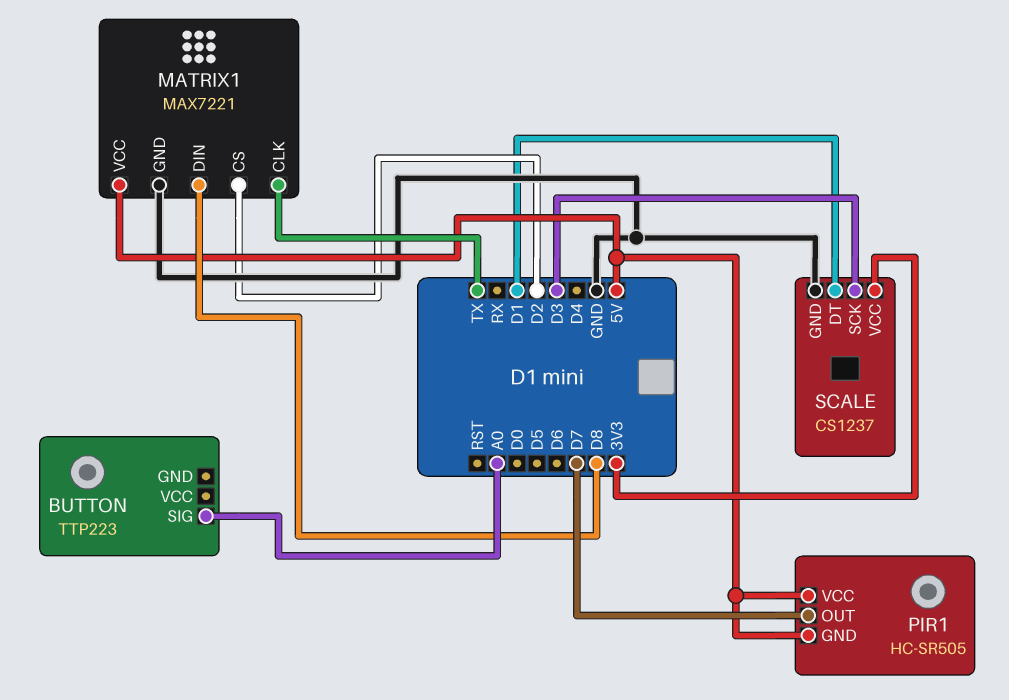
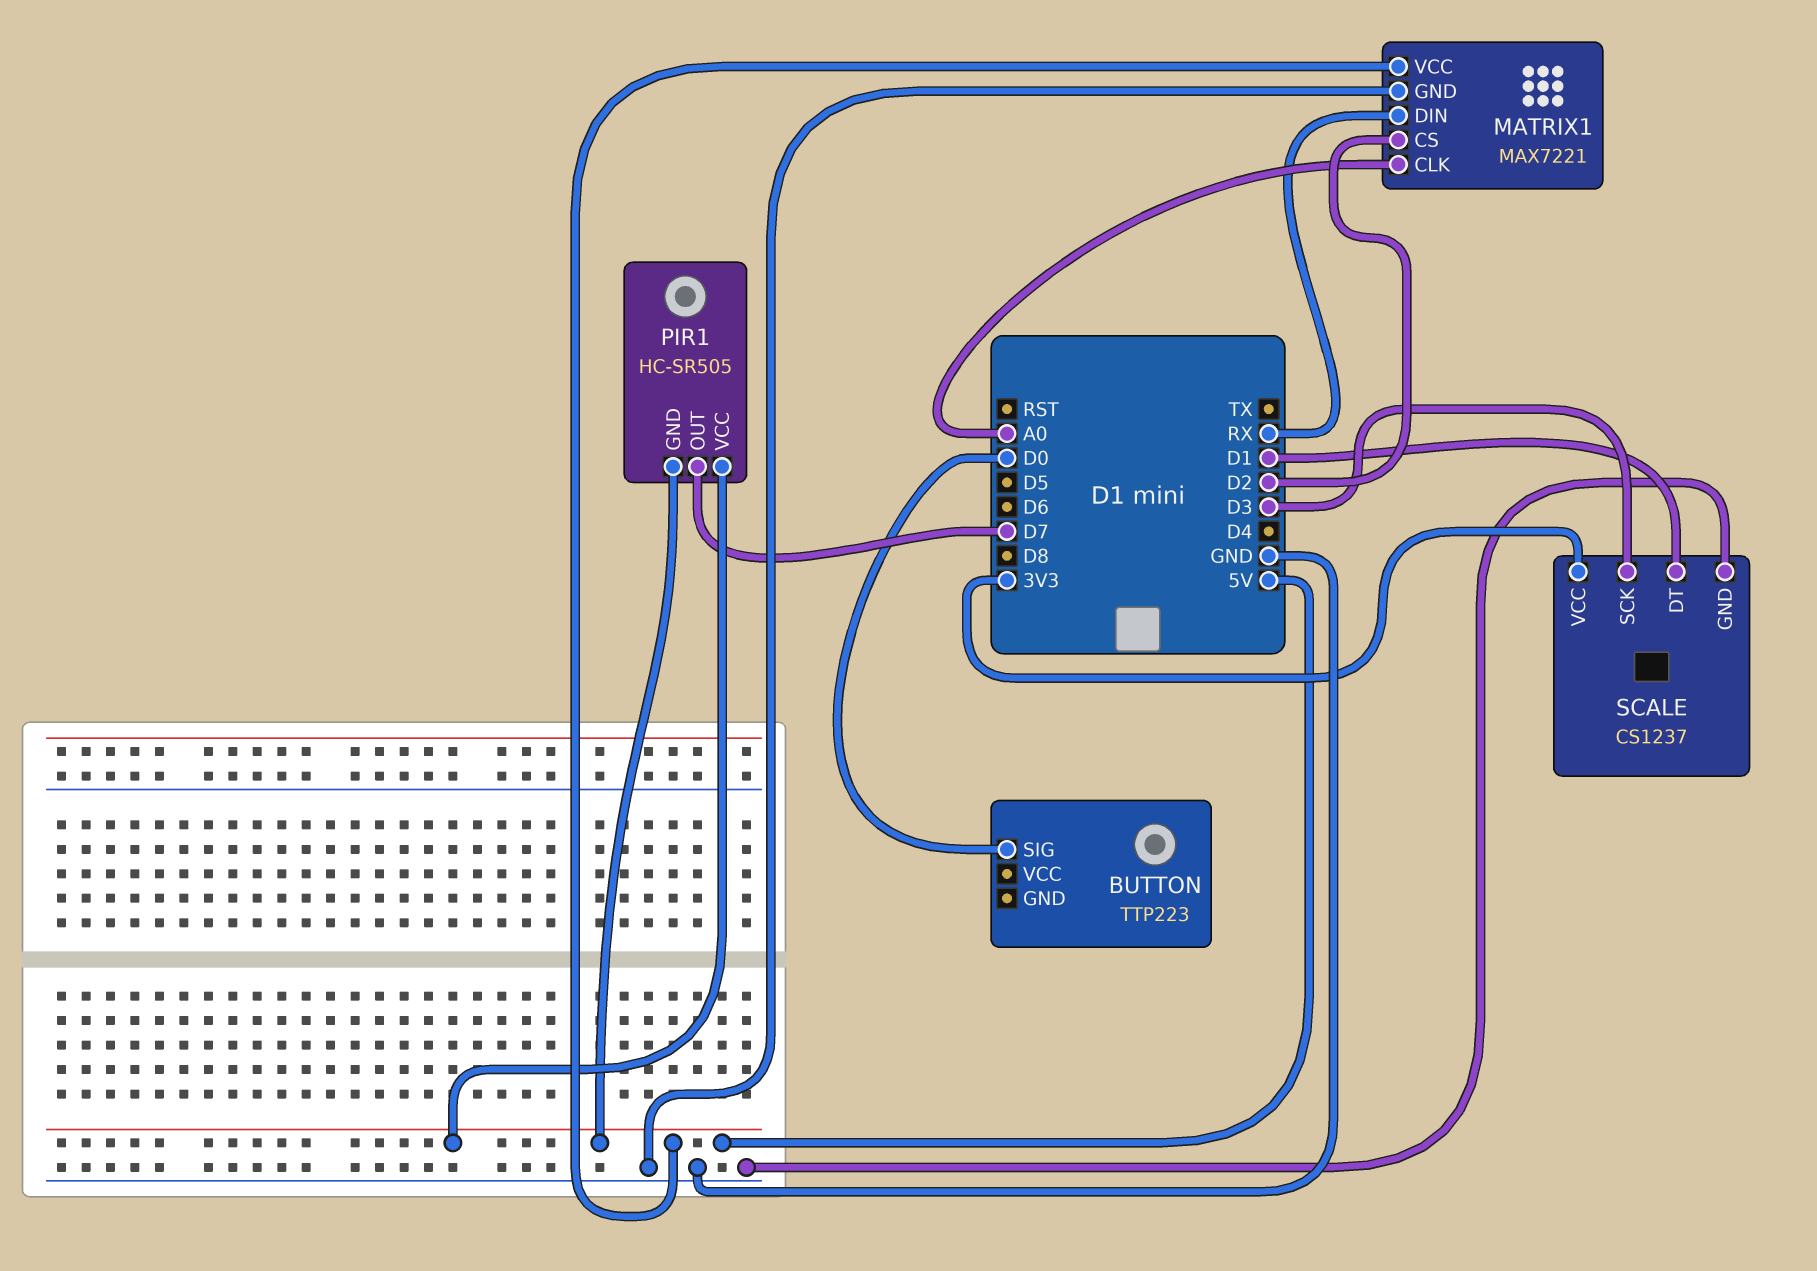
BUTTON pin SIG: A0 -> D0
MATRIX1 pin CLK: TX -> A0
MATRIX1 pin DIN: D8 -> RX

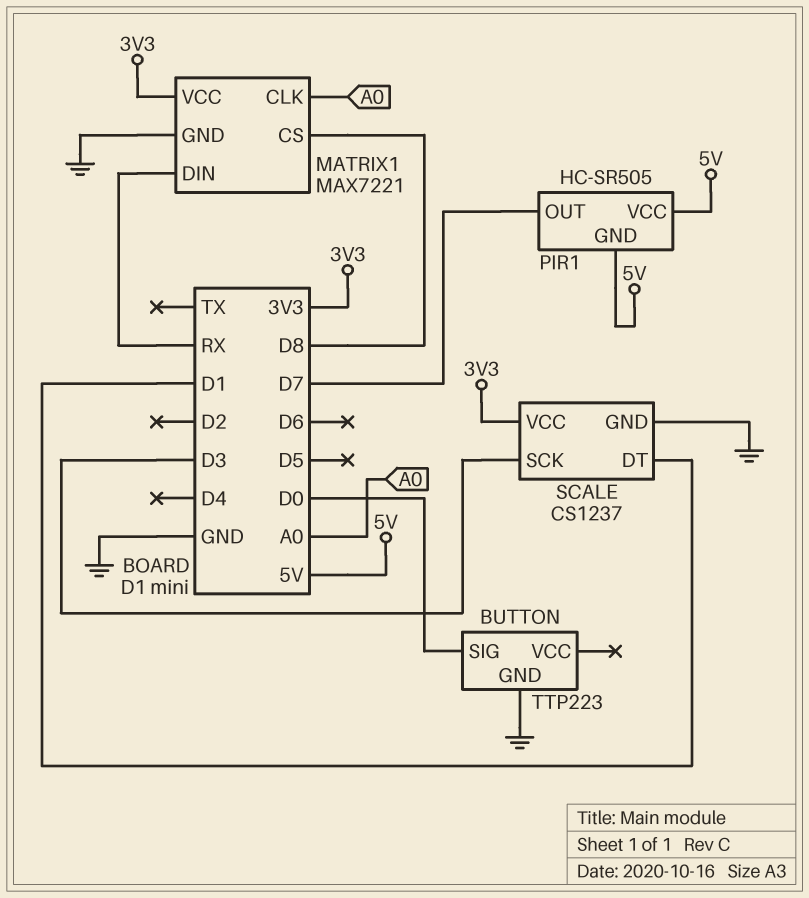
BUTTON pin GND: none -> GND
MATRIX1 pin CS: D2 -> D8
MATRIX1 pin VCC: 5V -> 3V3

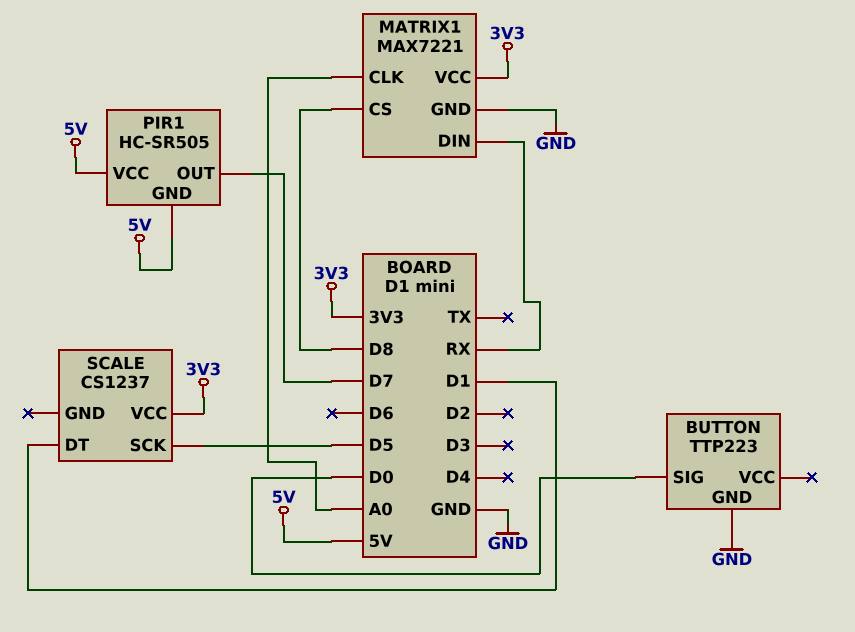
SCALE pin GND: GND -> none
SCALE pin SCK: D3 -> D5

